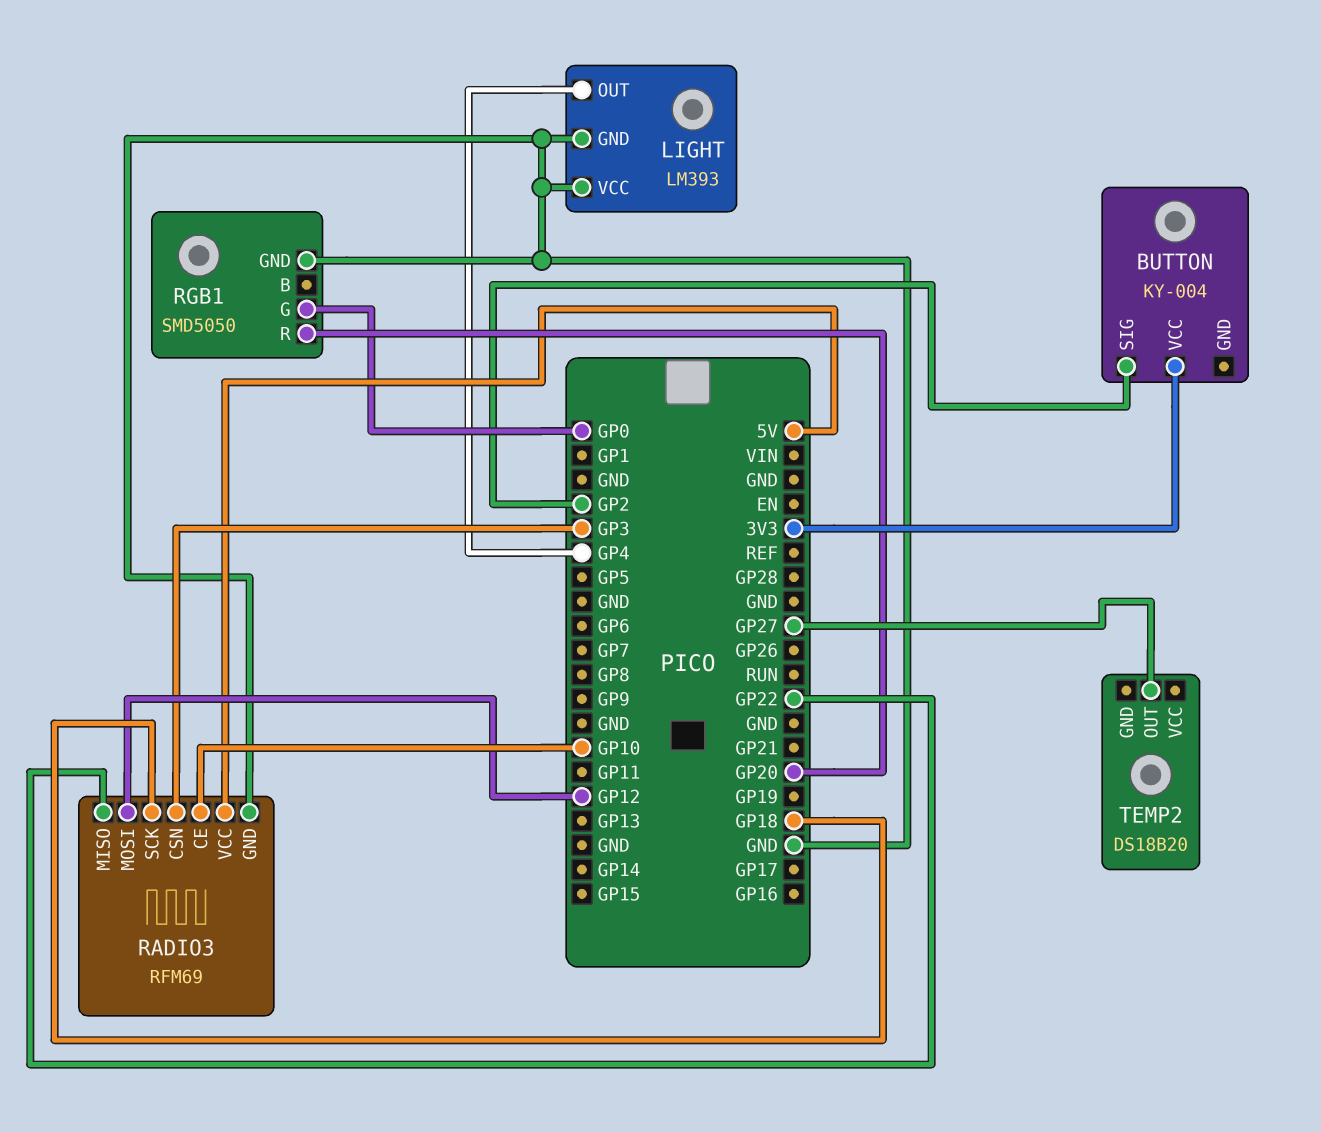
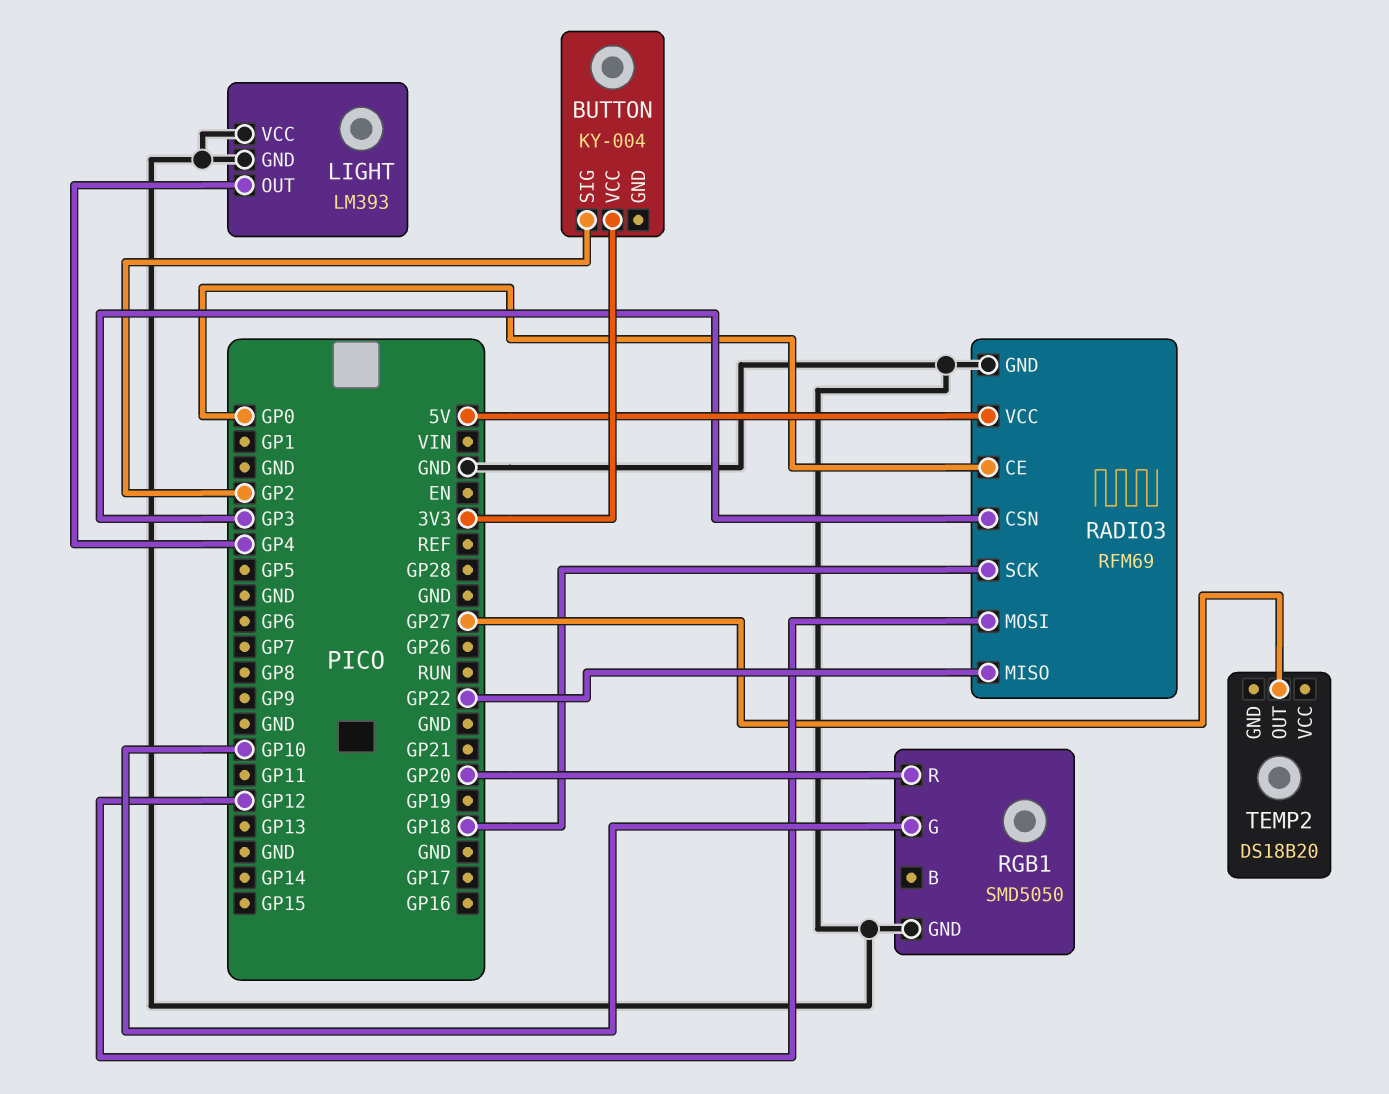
RADIO3 pin CE: GP10 -> GP0
RGB1 pin G: GP0 -> GP10

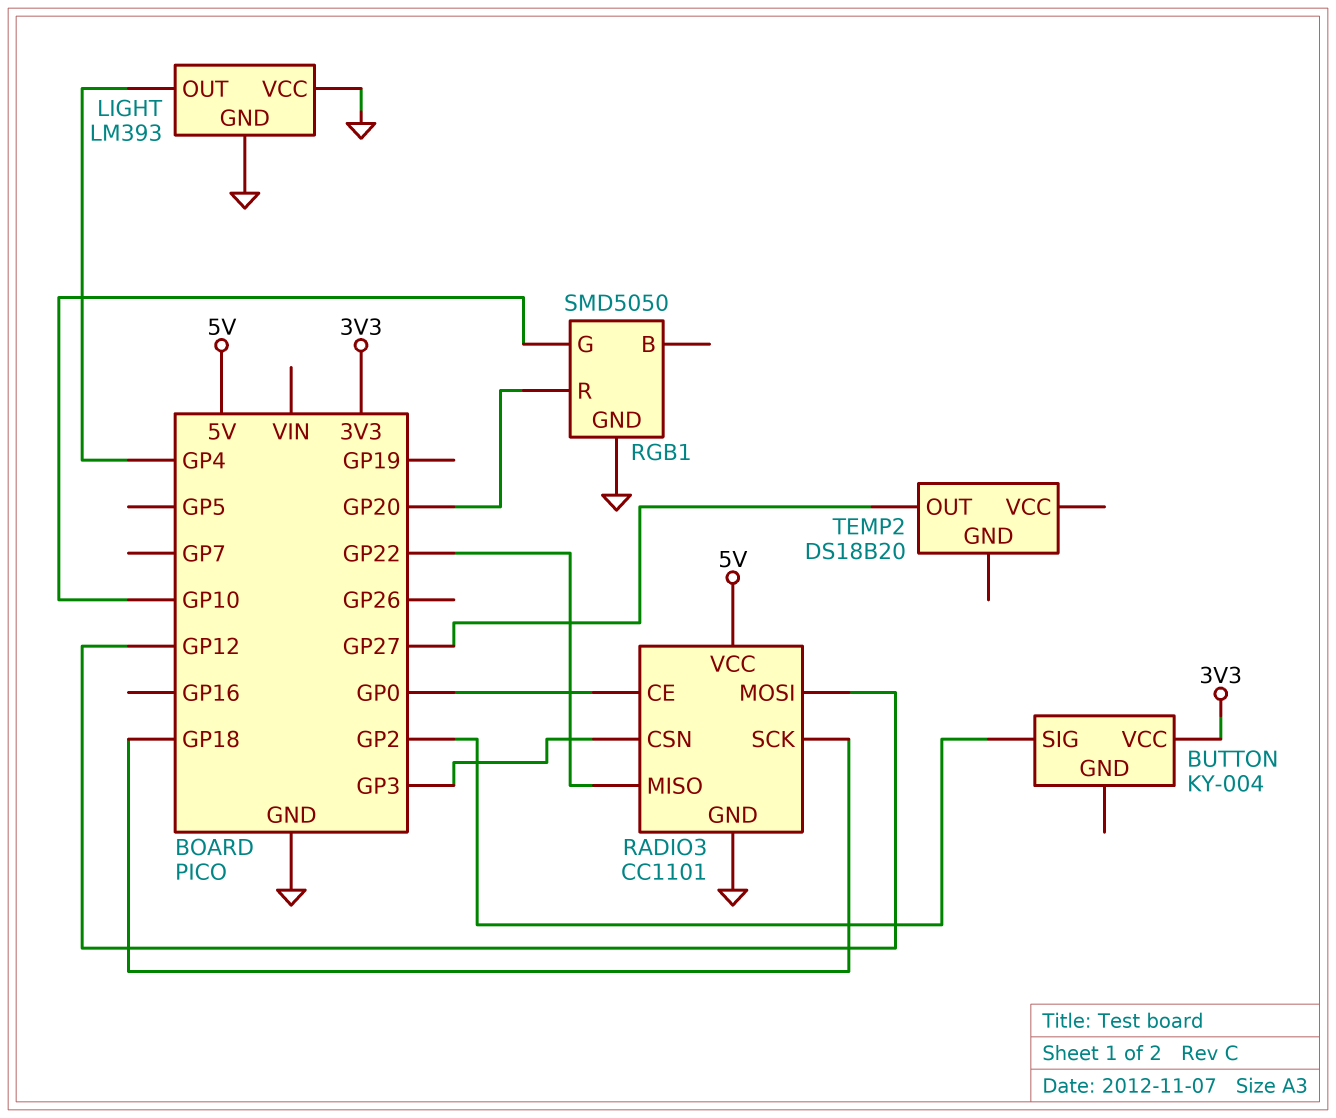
RADIO3: RFM69 -> CC1101

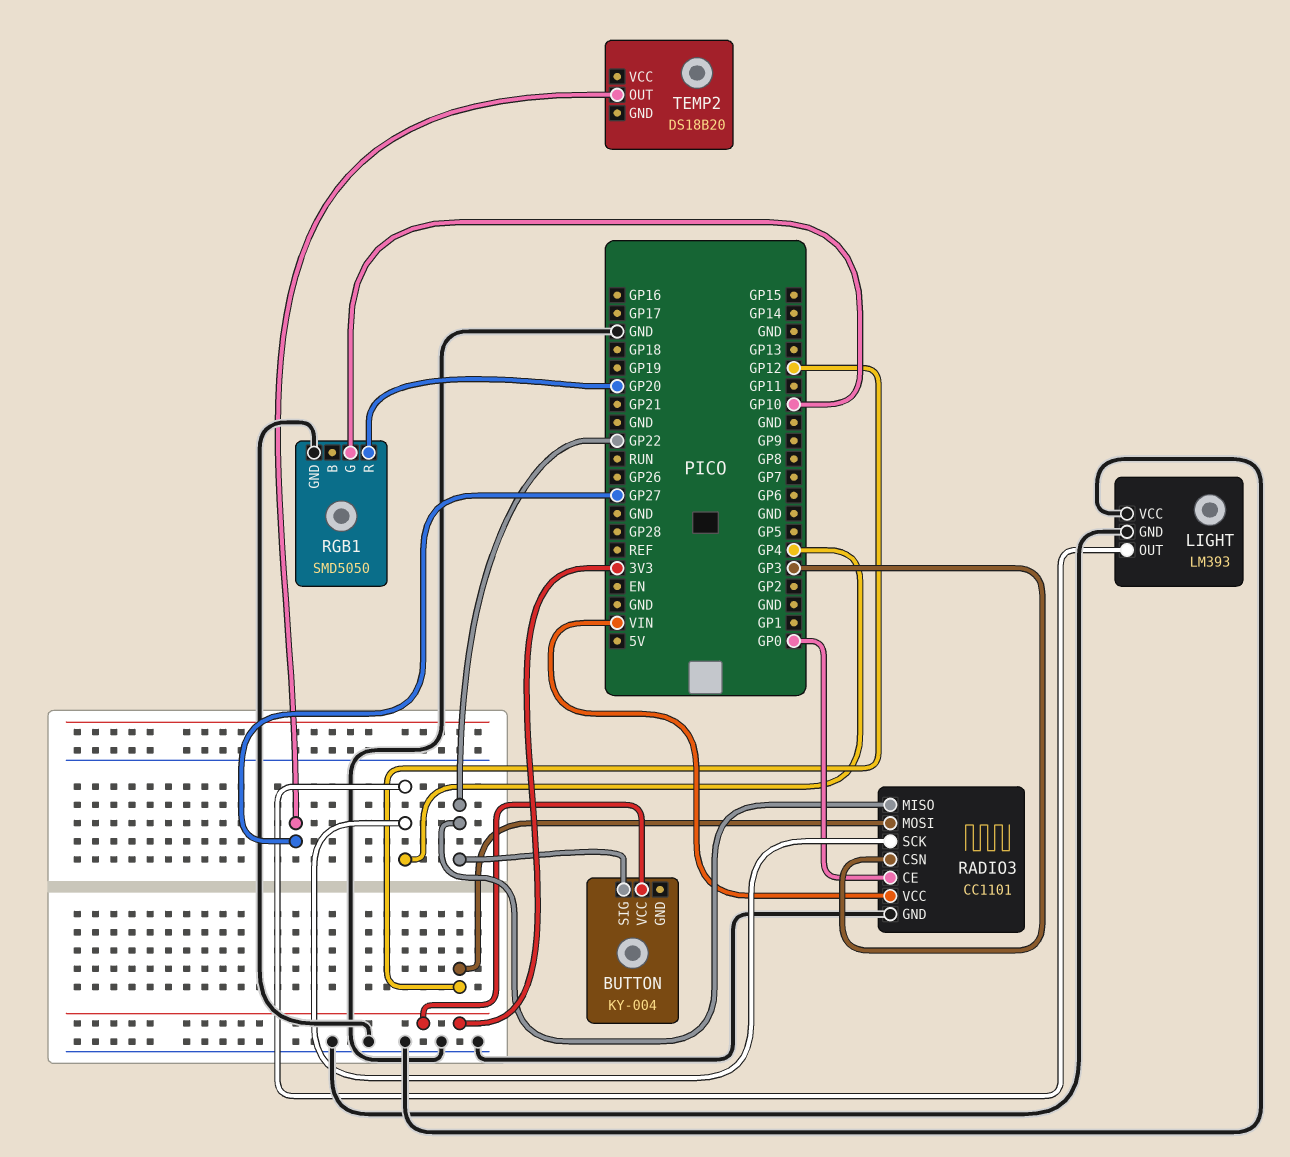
BUTTON pin SIG: GP2 -> GP22
RADIO3 pin SCK: GP18 -> GP4
RADIO3 pin VCC: 5V -> VIN

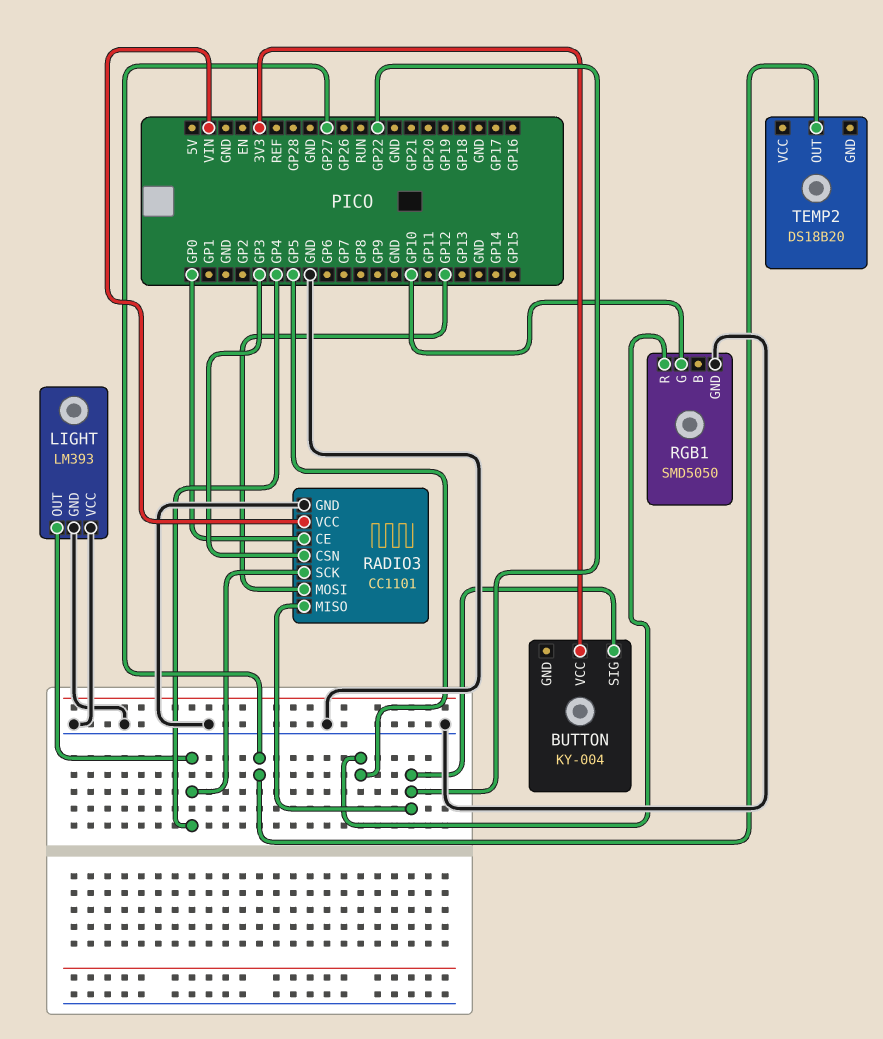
RGB1 pin R: GP20 -> GP5

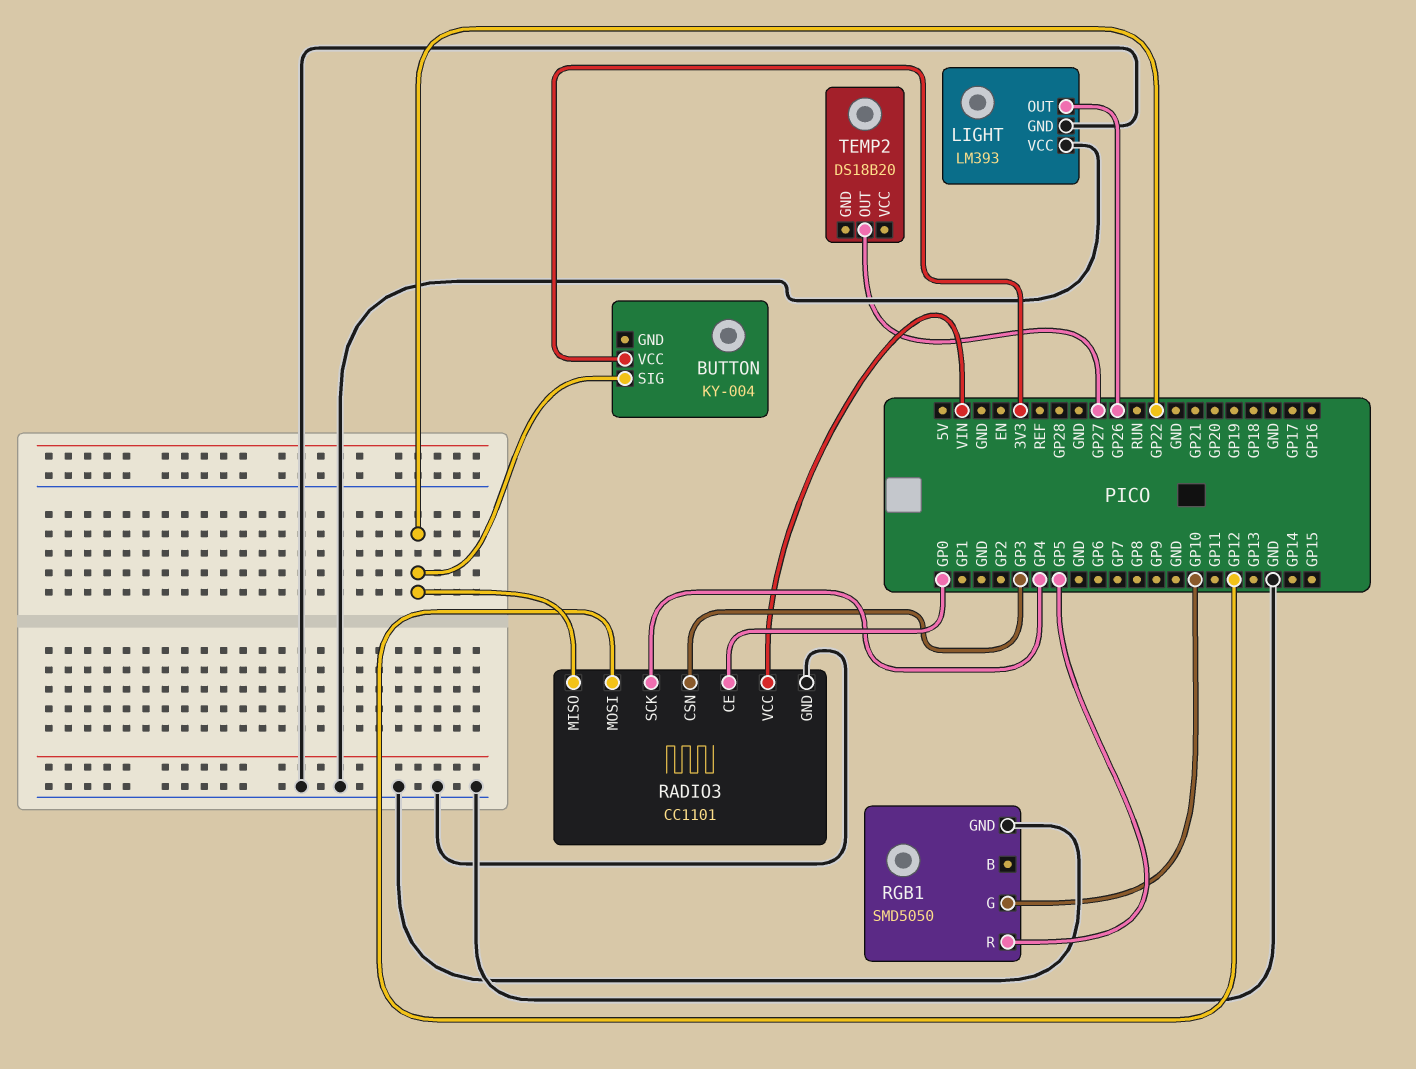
LIGHT pin OUT: GP4 -> GP26

